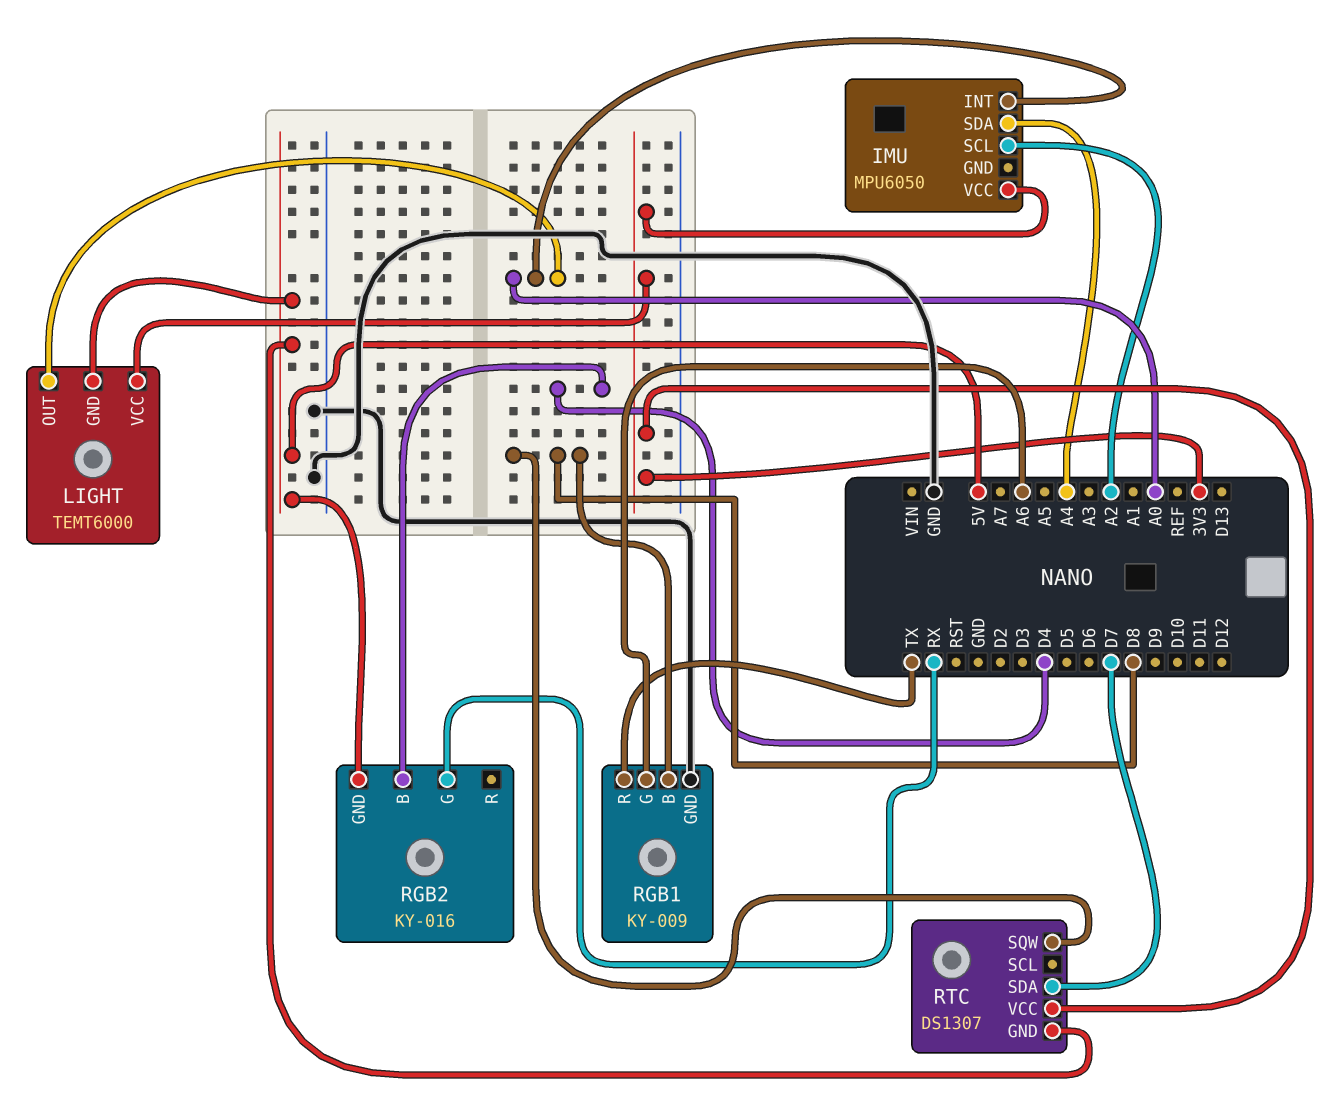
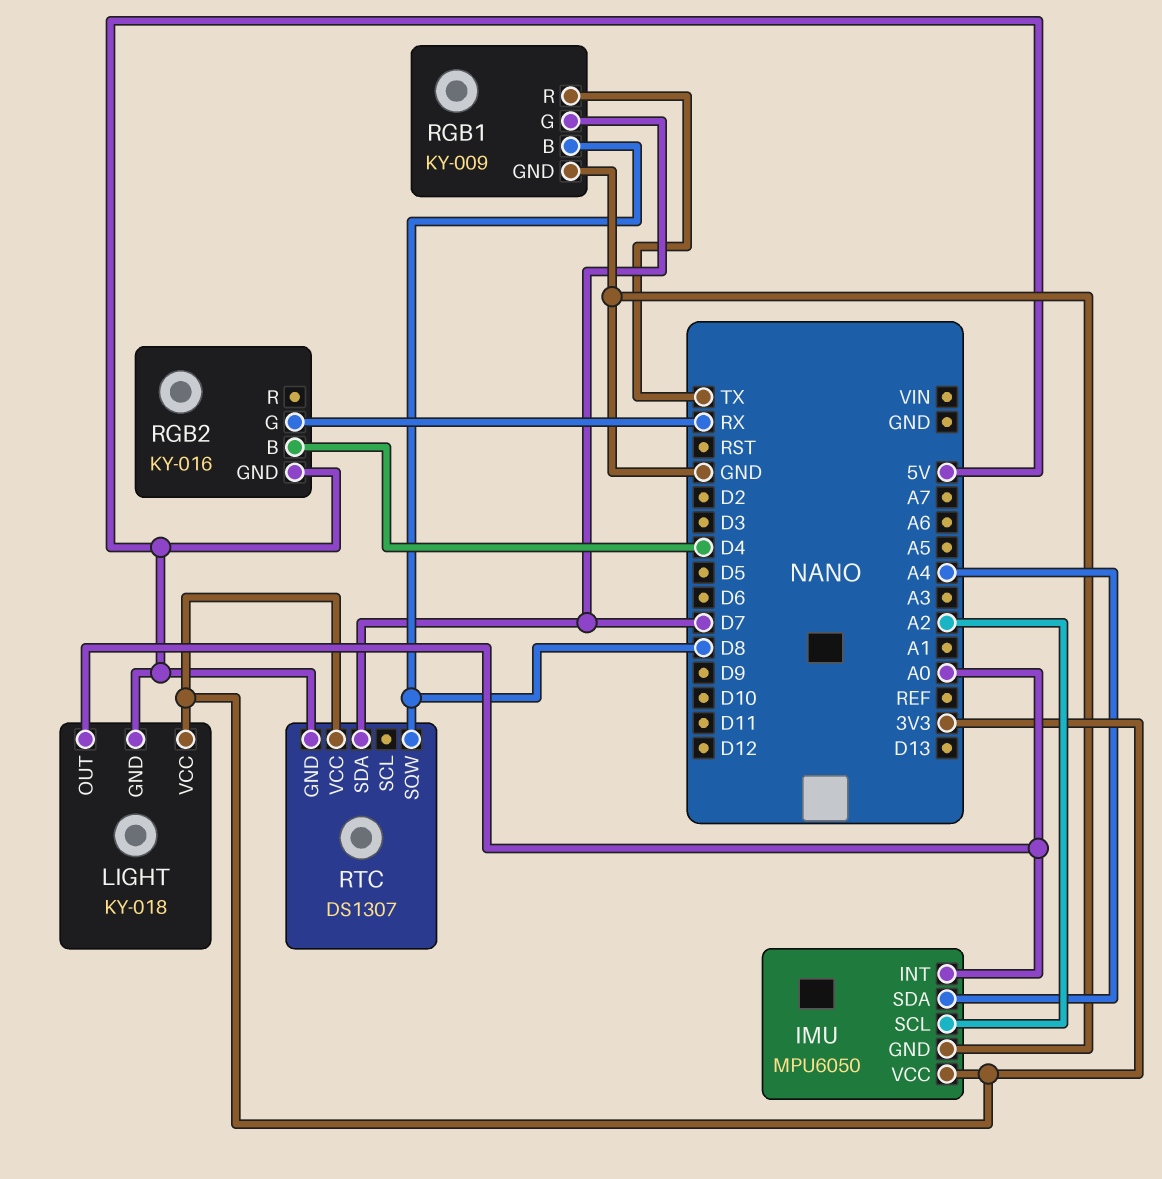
IMU pin GND: none -> GND
LIGHT: TEMT6000 -> KY-018
RGB1 pin G: A6 -> D7

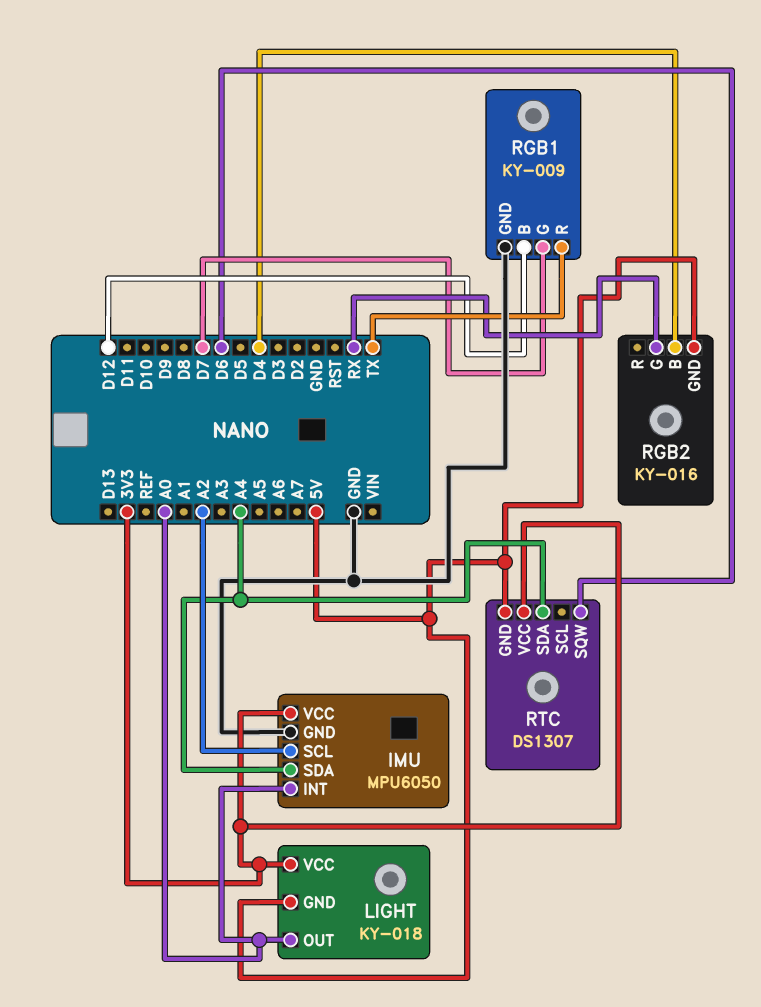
RGB1 pin B: D8 -> D12
RTC pin SDA: D7 -> A4
RTC pin SQW: D8 -> D6

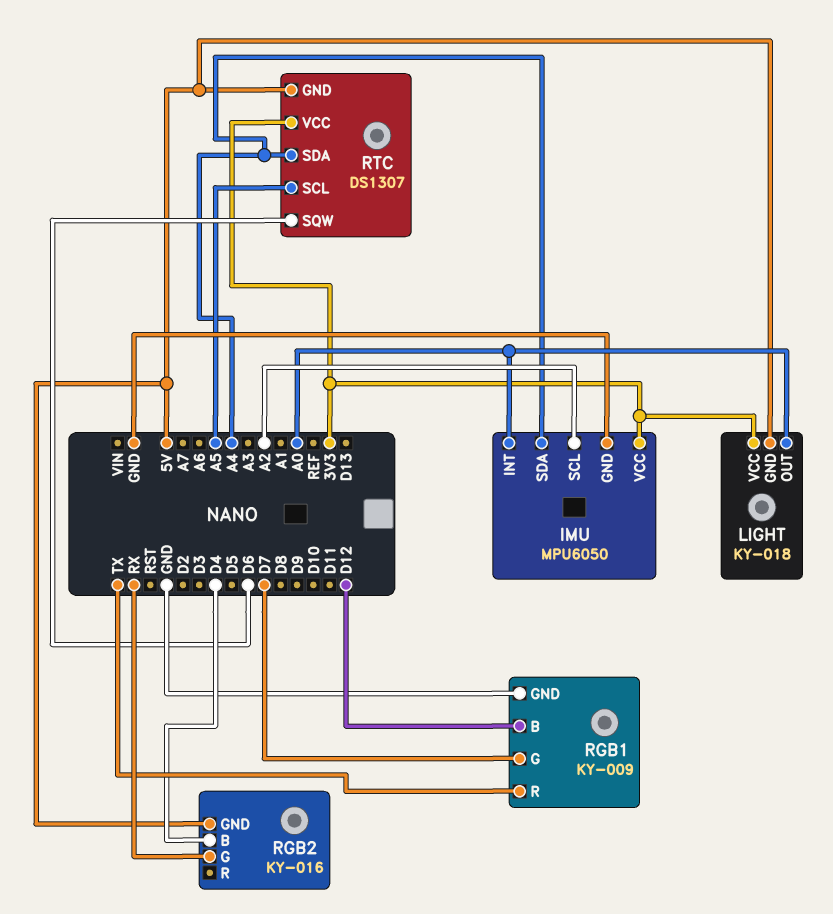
RTC pin SCL: none -> A5

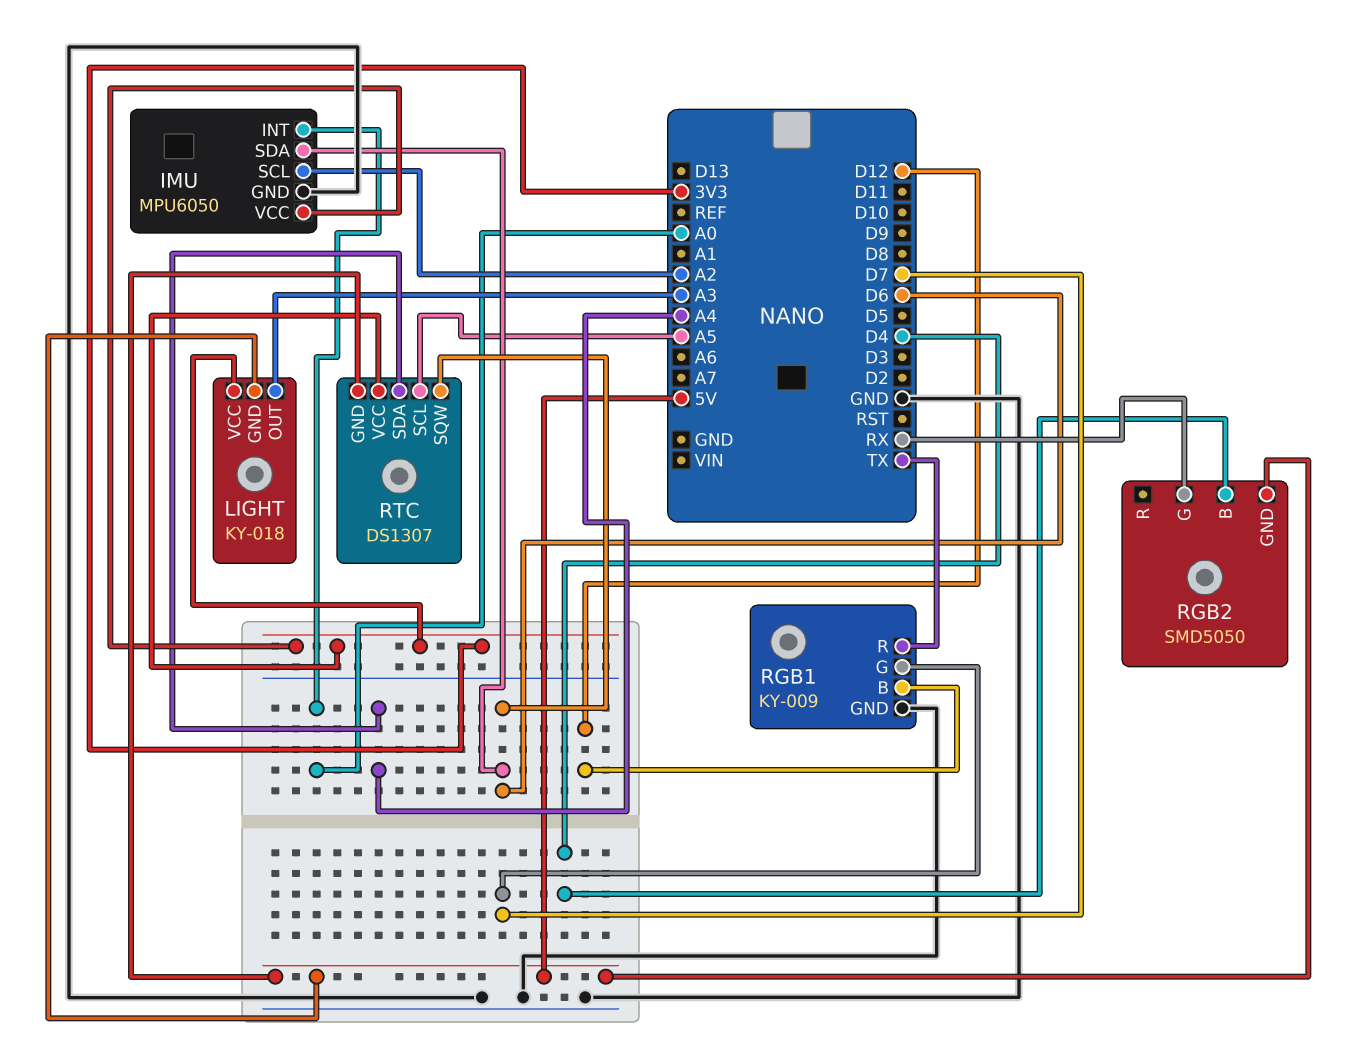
IMU pin SDA: A4 -> D6
LIGHT pin OUT: A0 -> A3
RGB2: KY-016 -> SMD5050

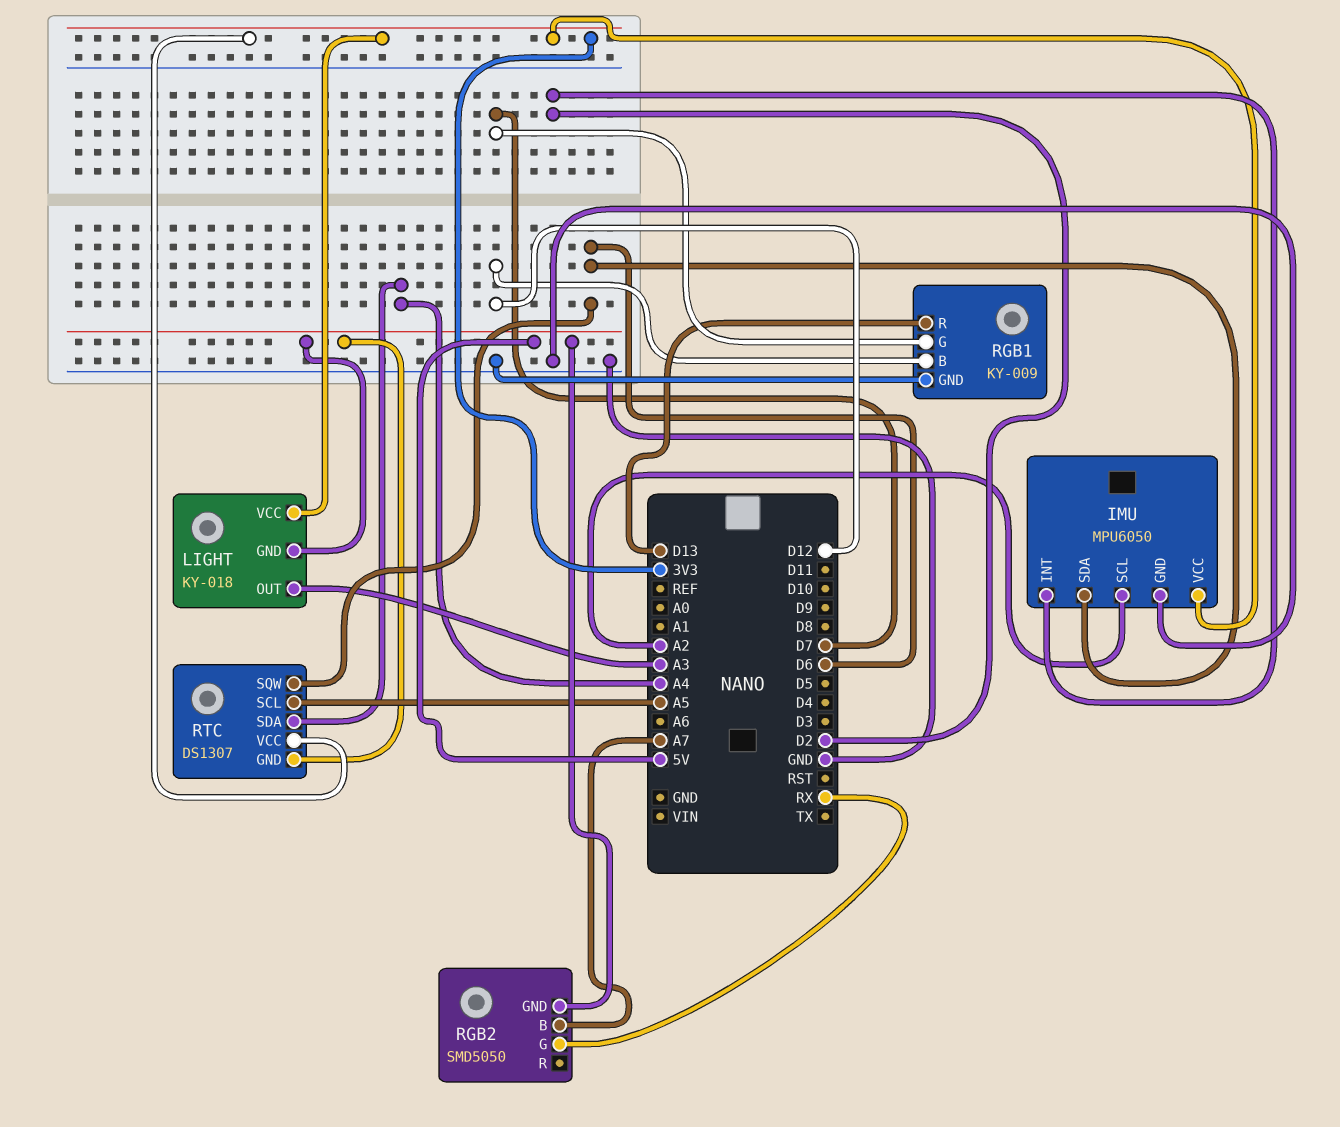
IMU pin INT: A0 -> D2
RGB1 pin R: TX -> D13
RGB2 pin B: D4 -> A7

